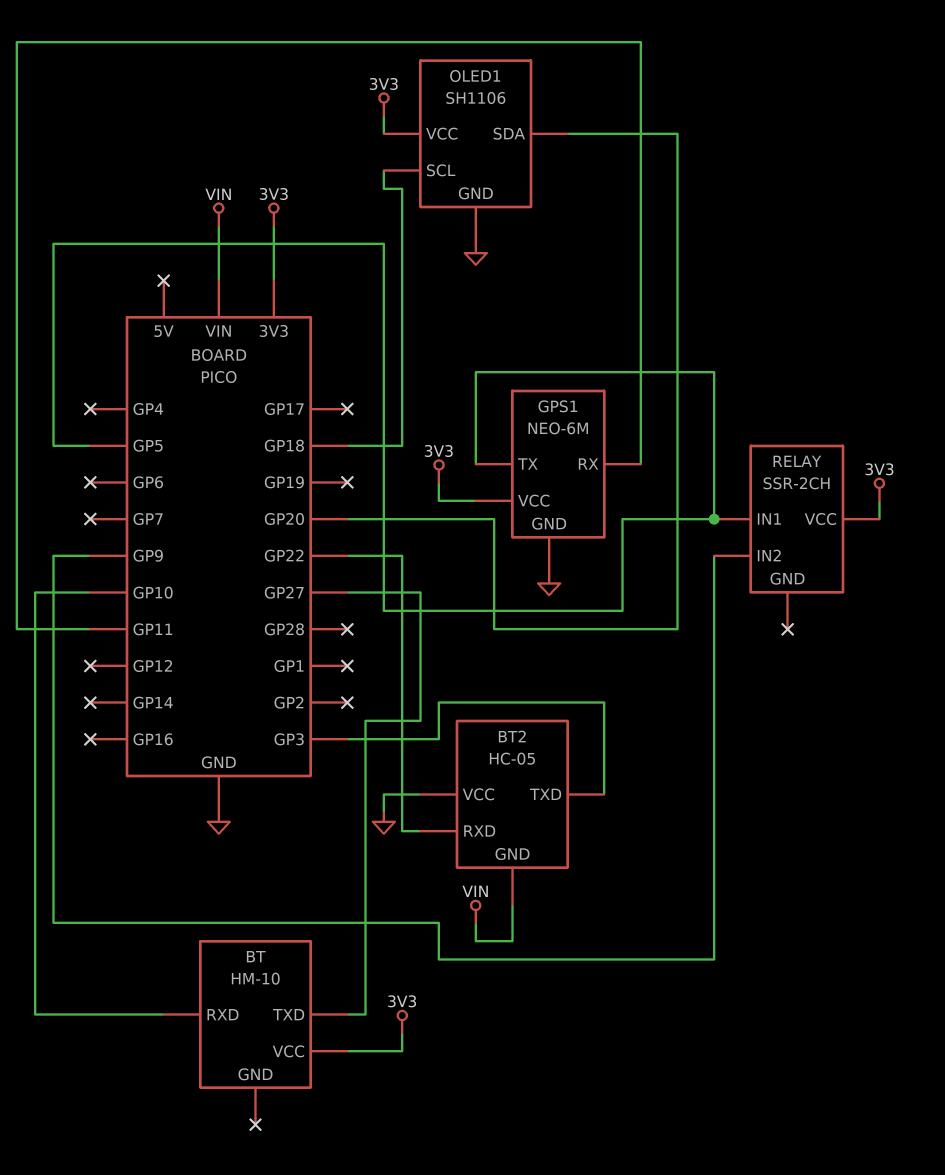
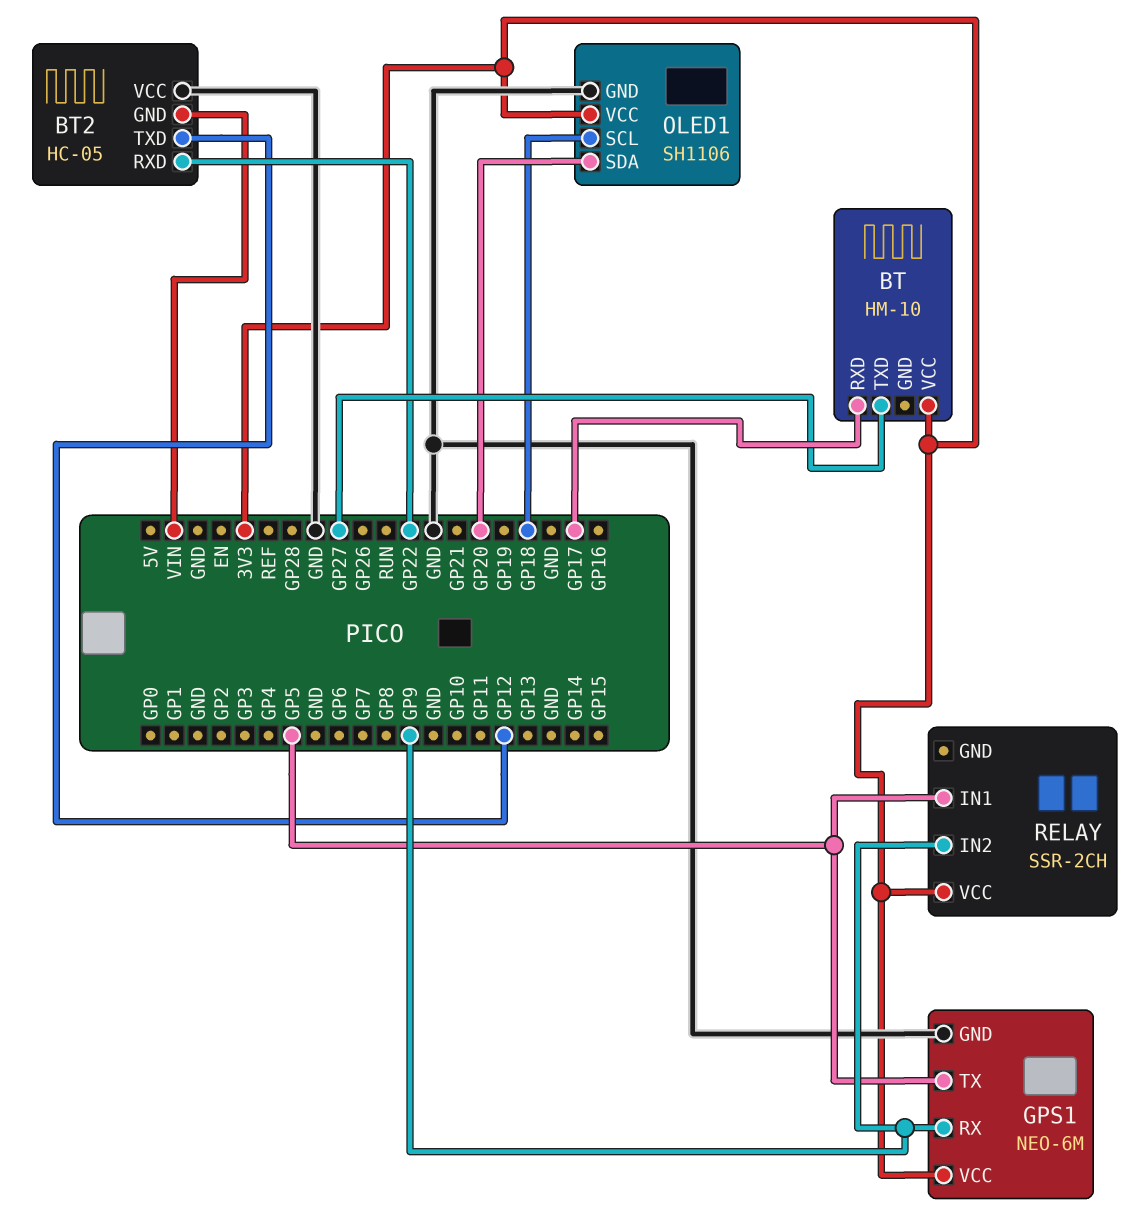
BT pin RXD: GP10 -> GP17
BT2 pin TXD: GP3 -> GP12
GPS1 pin RX: GP11 -> GP9

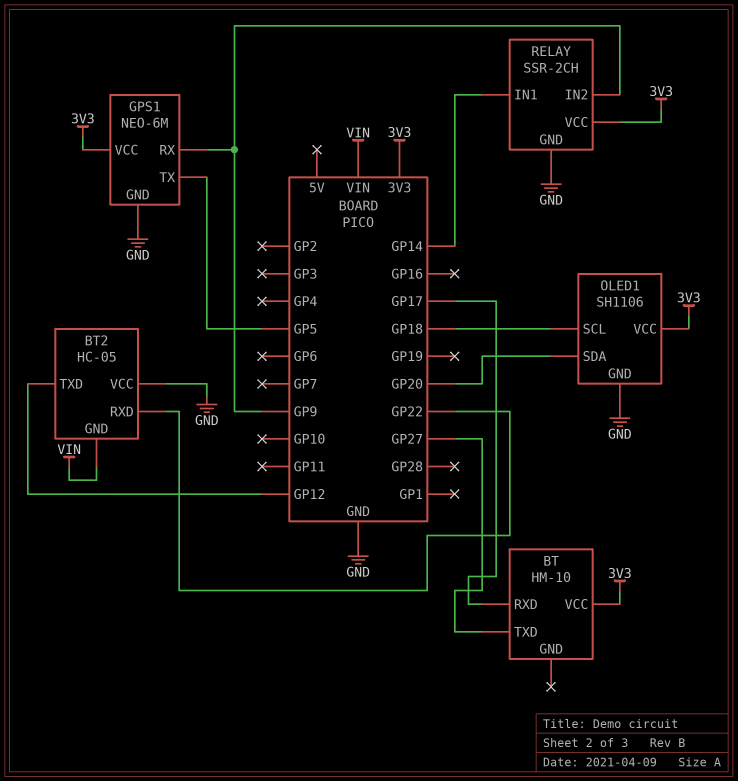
RELAY pin GND: none -> GND
RELAY pin IN1: GP5 -> GP14

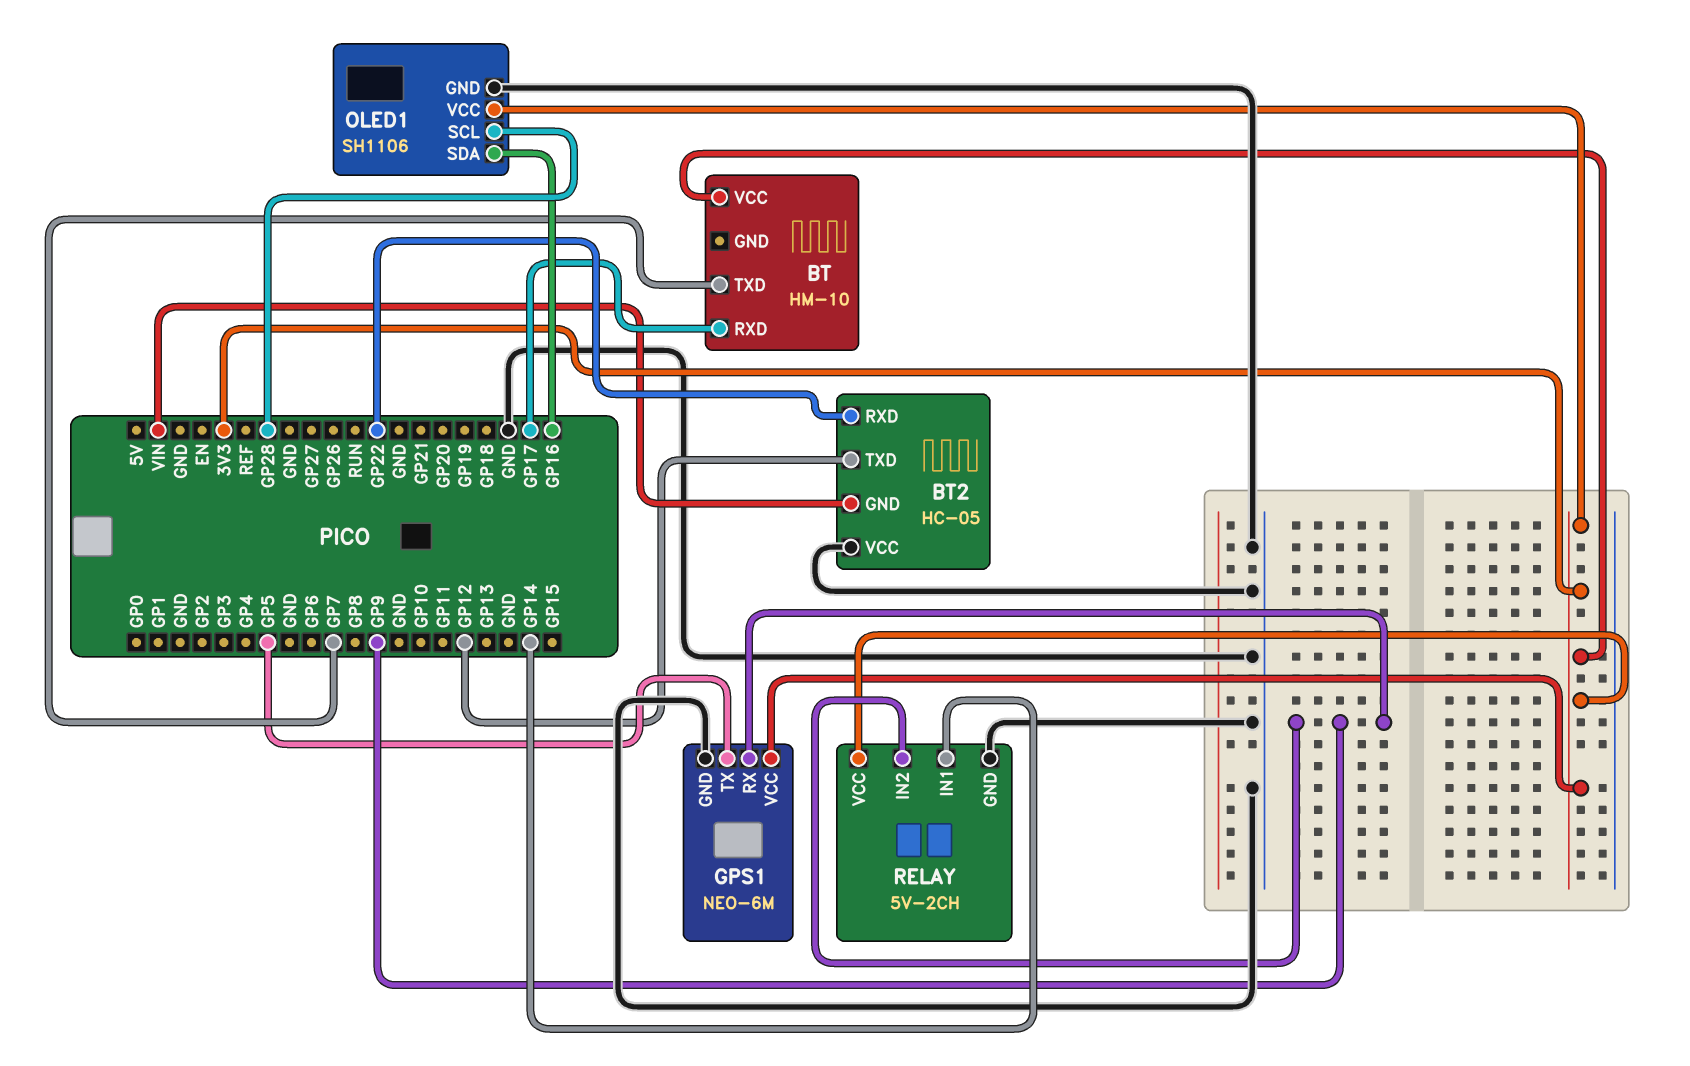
BT pin TXD: GP27 -> GP7
OLED1 pin SCL: GP18 -> GP28
OLED1 pin SDA: GP20 -> GP16
RELAY: SSR-2CH -> 5V-2CH

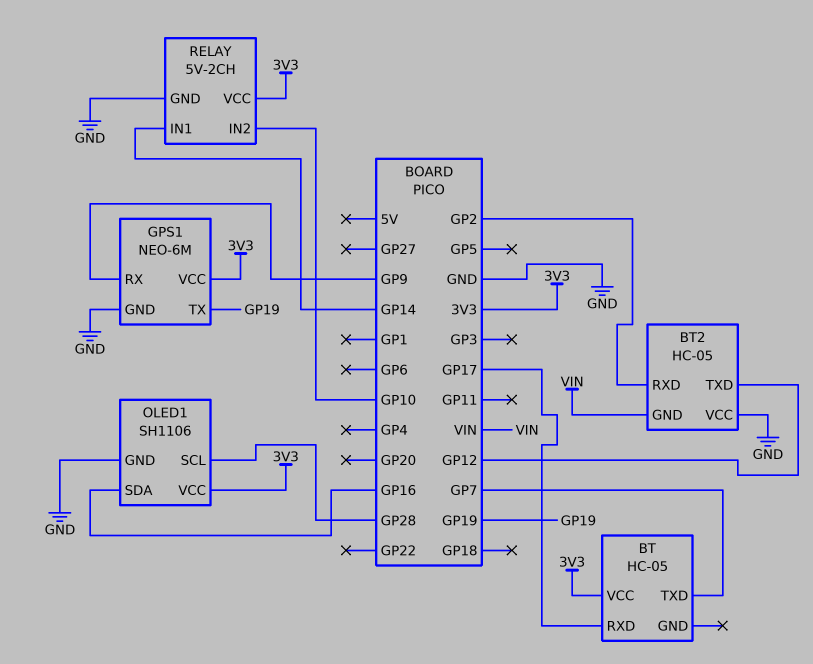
BT: HM-10 -> HC-05
BT2 pin RXD: GP22 -> GP2
GPS1 pin TX: GP5 -> GP19
RELAY pin IN2: GP9 -> GP10

